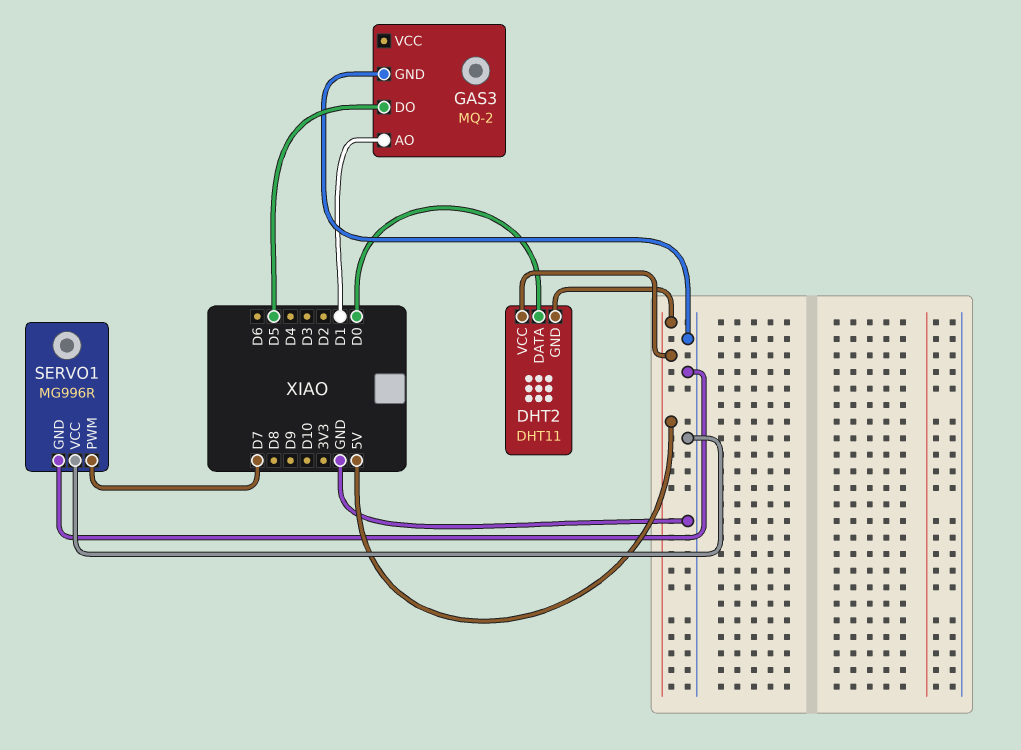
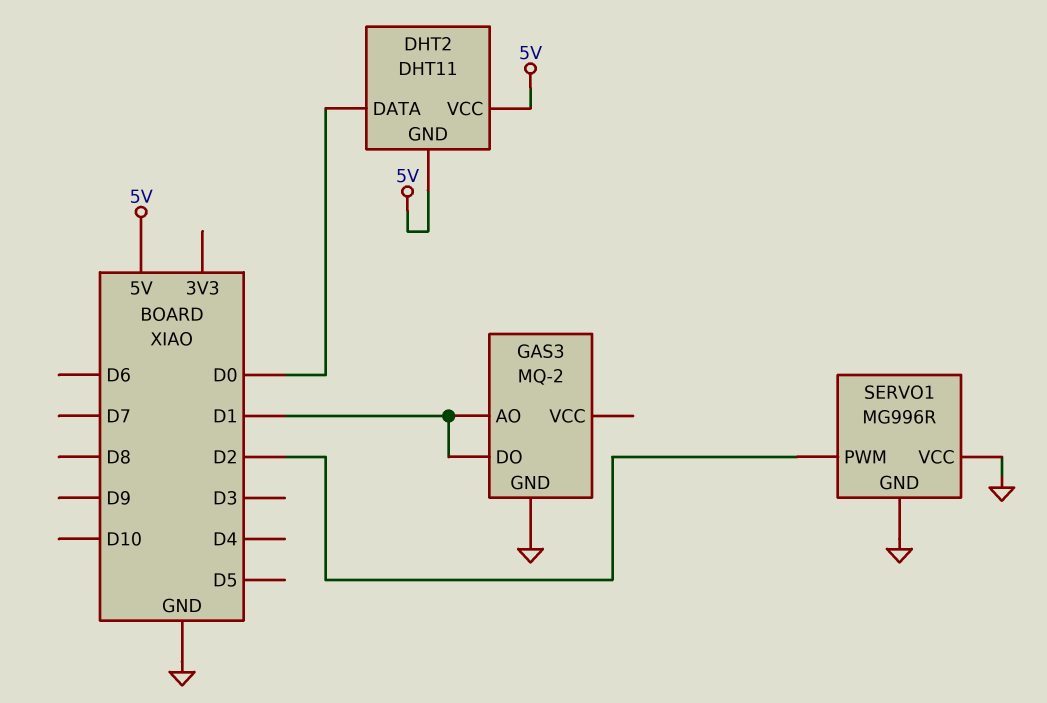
GAS3 pin DO: D5 -> D1
SERVO1 pin PWM: D7 -> D2

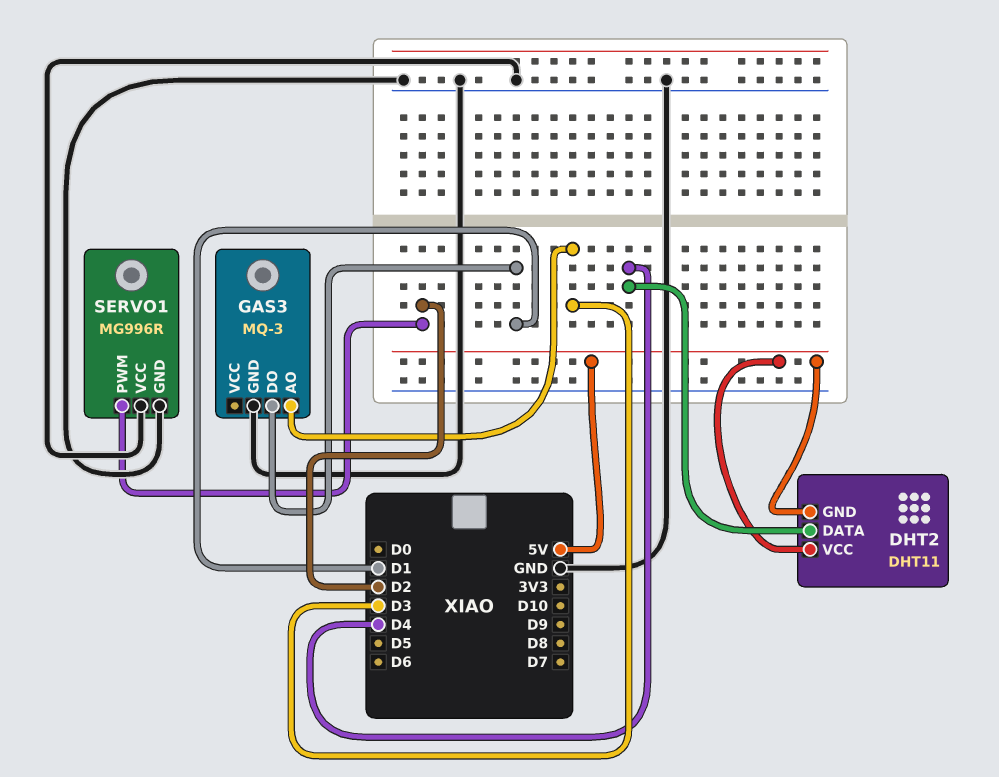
DHT2 pin DATA: D0 -> D4
GAS3: MQ-2 -> MQ-3
GAS3 pin AO: D1 -> D3

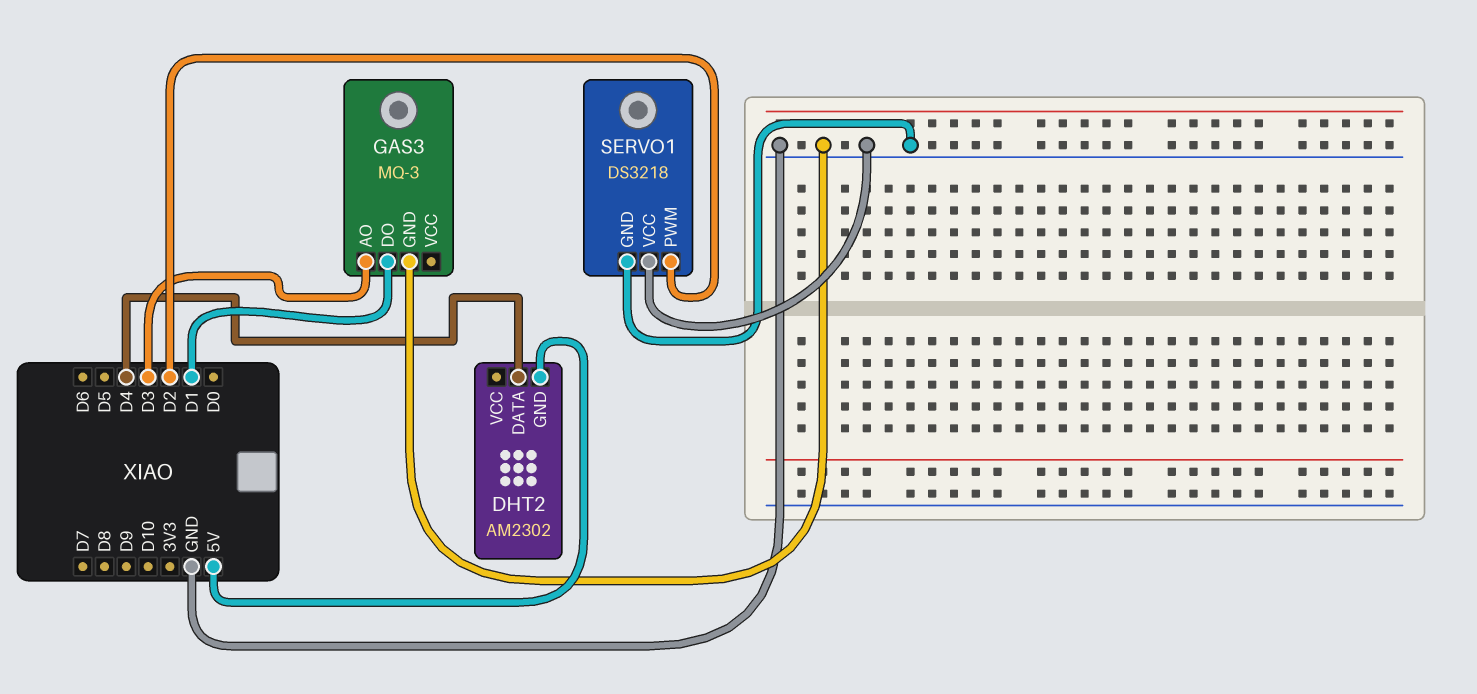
DHT2: DHT11 -> AM2302
DHT2 pin VCC: 5V -> none
SERVO1: MG996R -> DS3218

